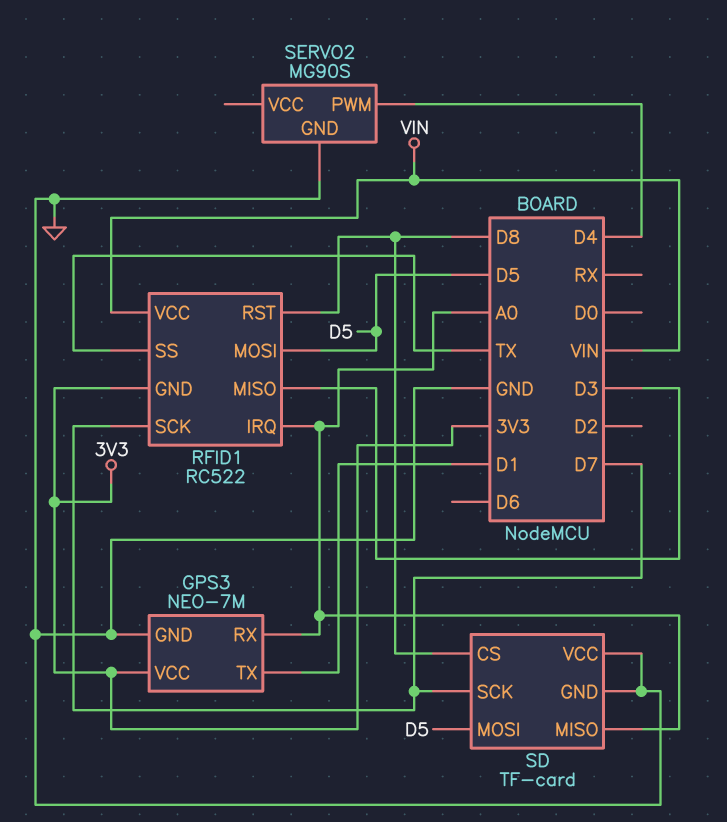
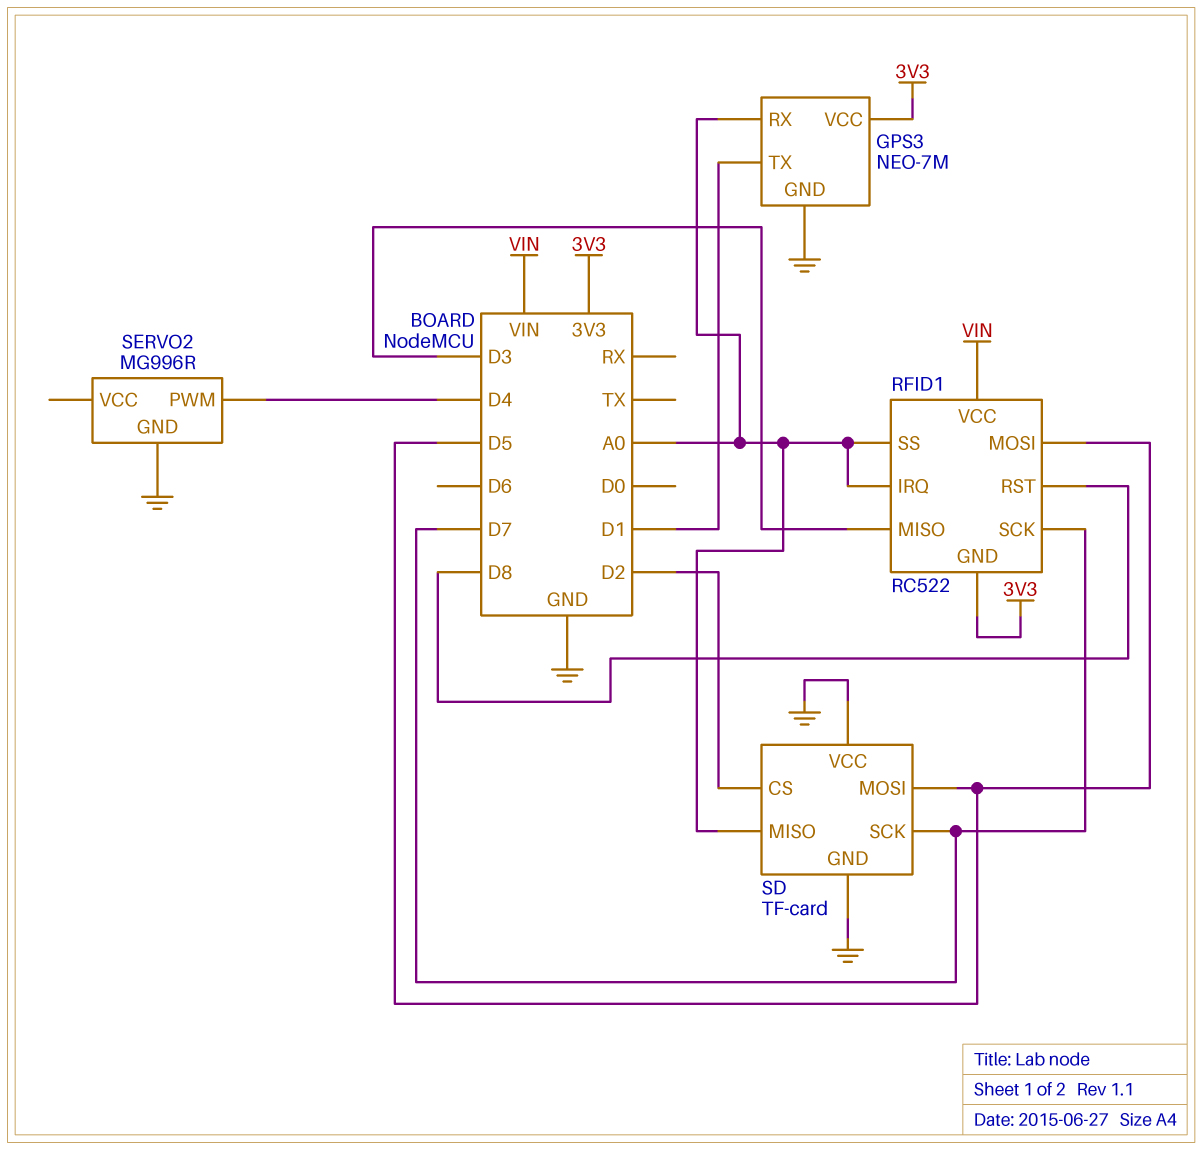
RFID1 pin SS: TX -> A0
SD pin CS: D8 -> D2
SERVO2: MG90S -> MG996R

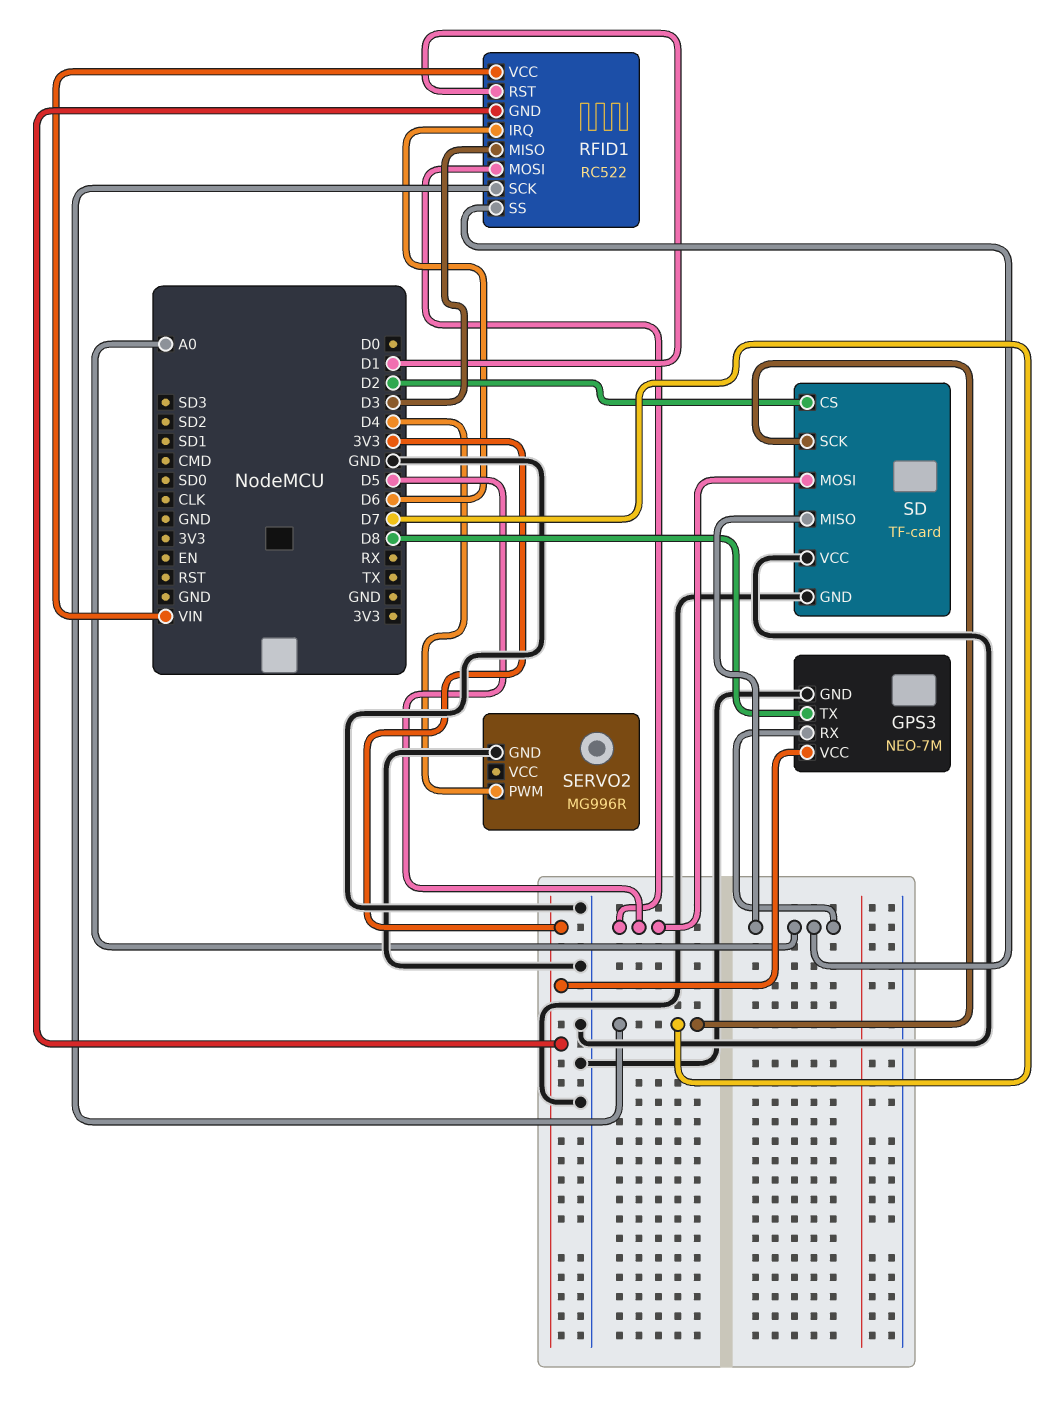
GPS3 pin TX: D1 -> D8
RFID1 pin IRQ: A0 -> D6
RFID1 pin RST: D8 -> D1

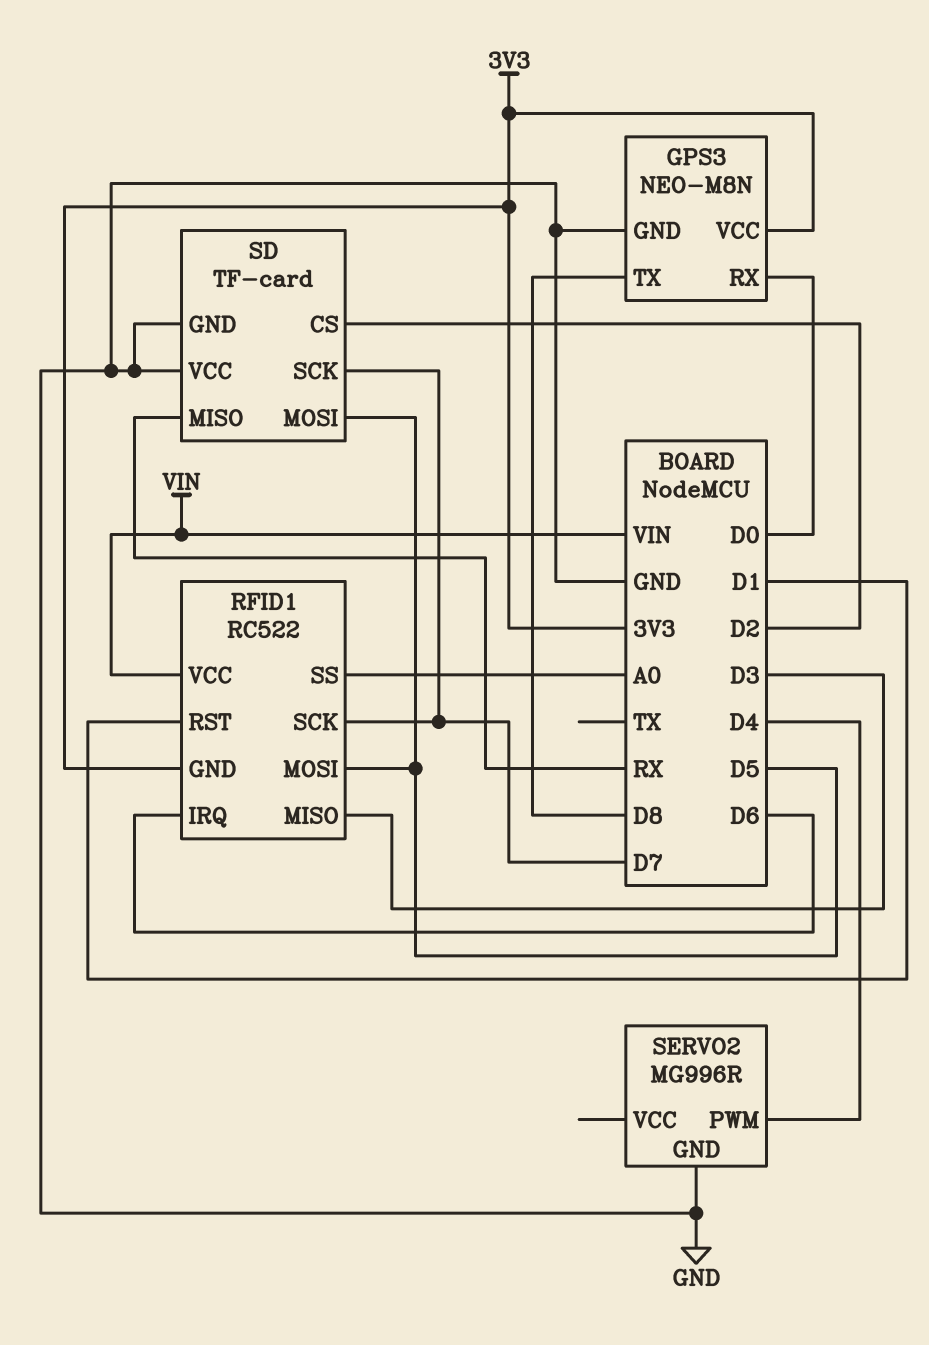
GPS3: NEO-7M -> NEO-M8N
GPS3 pin RX: A0 -> D0
SD pin MISO: A0 -> RX

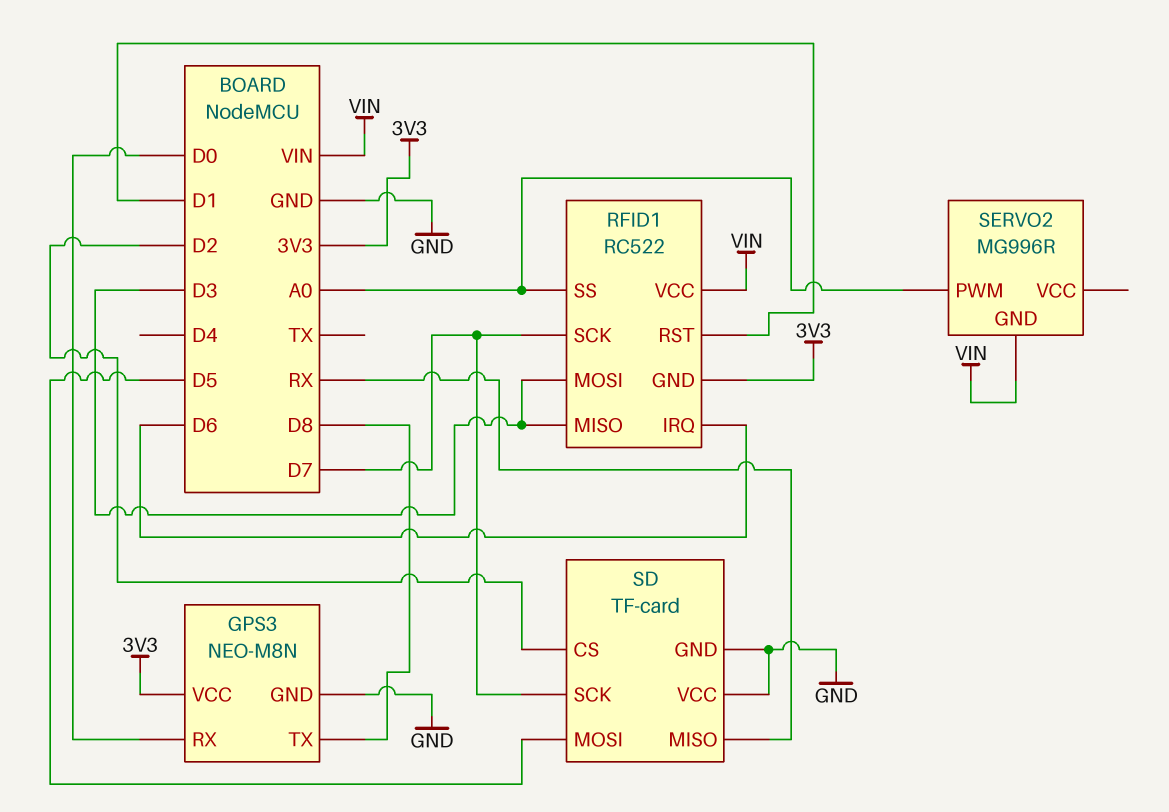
RFID1 pin MOSI: D5 -> D3
SERVO2 pin GND: GND -> VIN
SERVO2 pin PWM: D4 -> A0

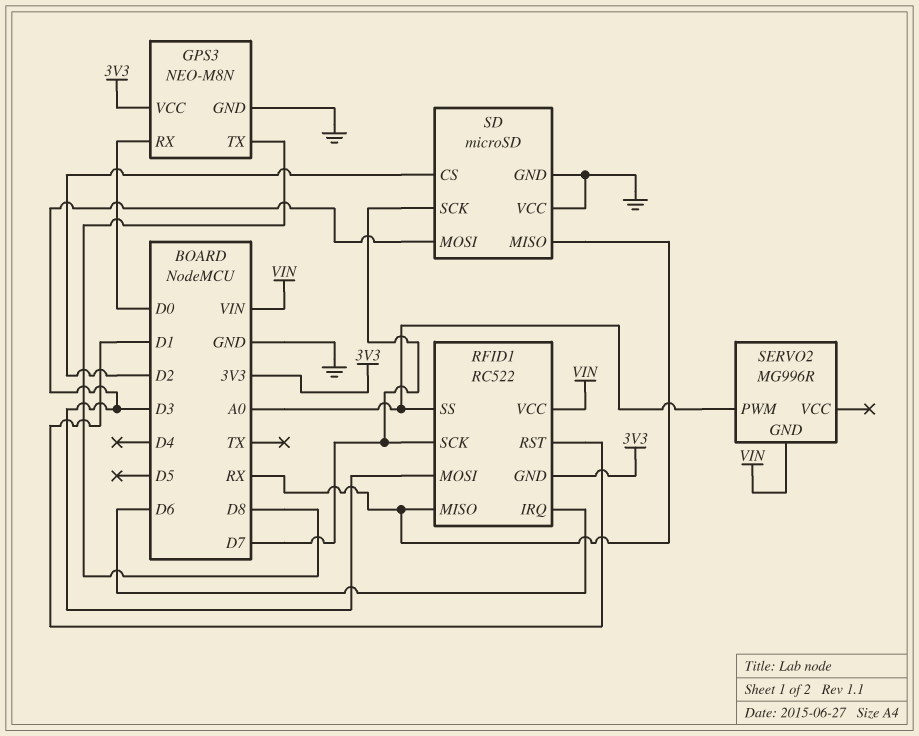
RFID1 pin MISO: D3 -> RX
SD: TF-card -> microSD
SD pin MOSI: D5 -> D3

